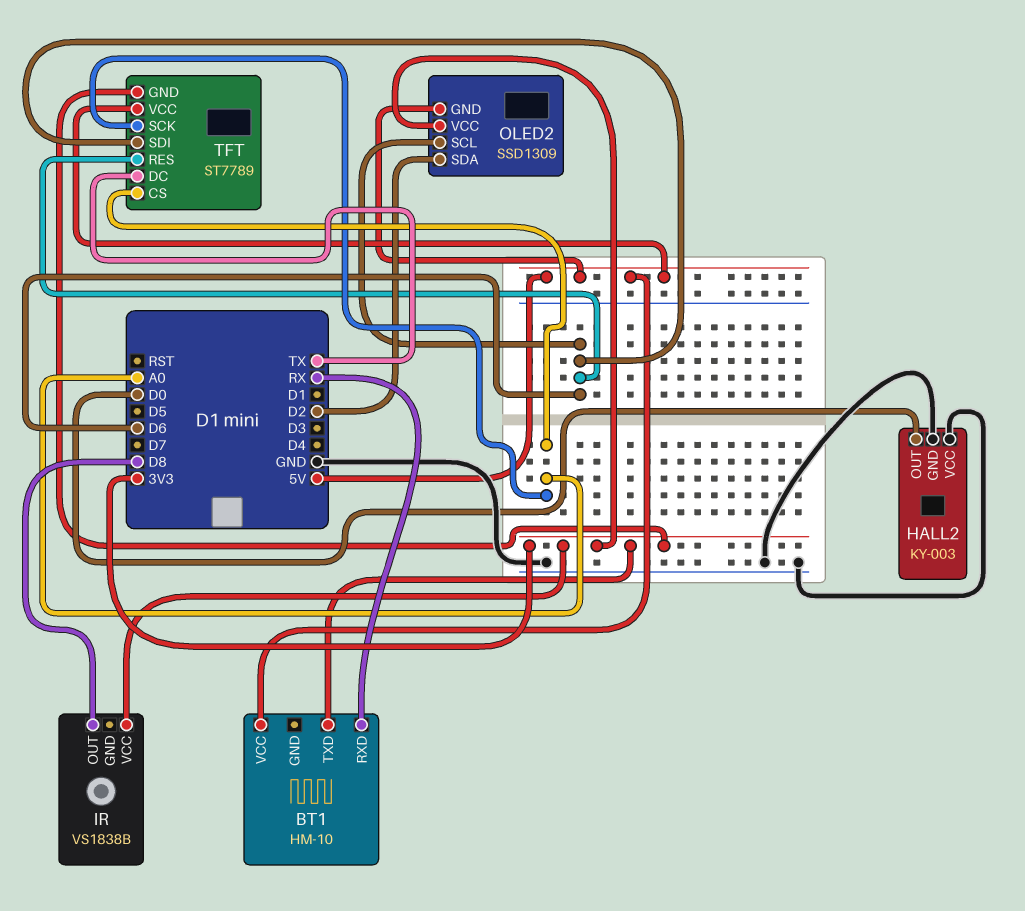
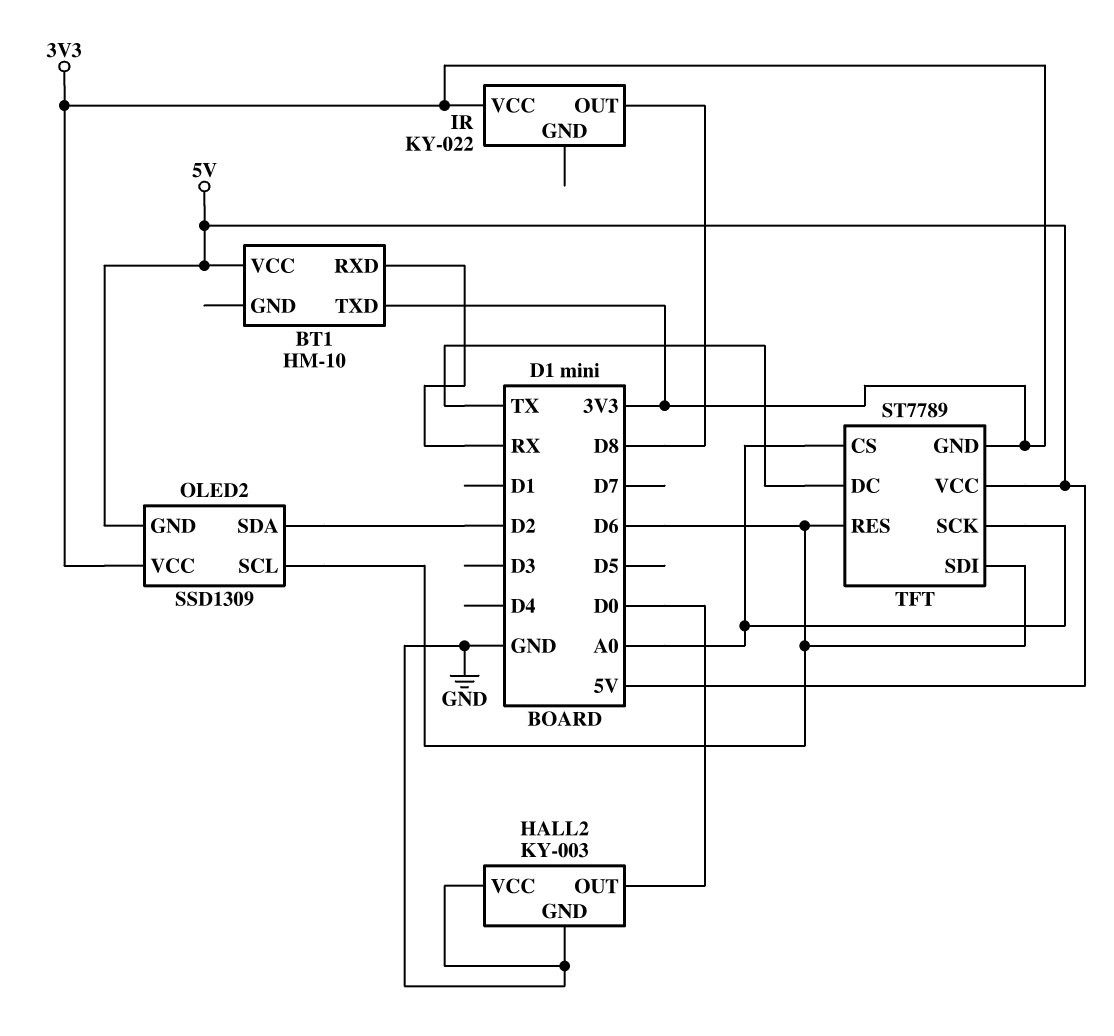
IR: VS1838B -> KY-022

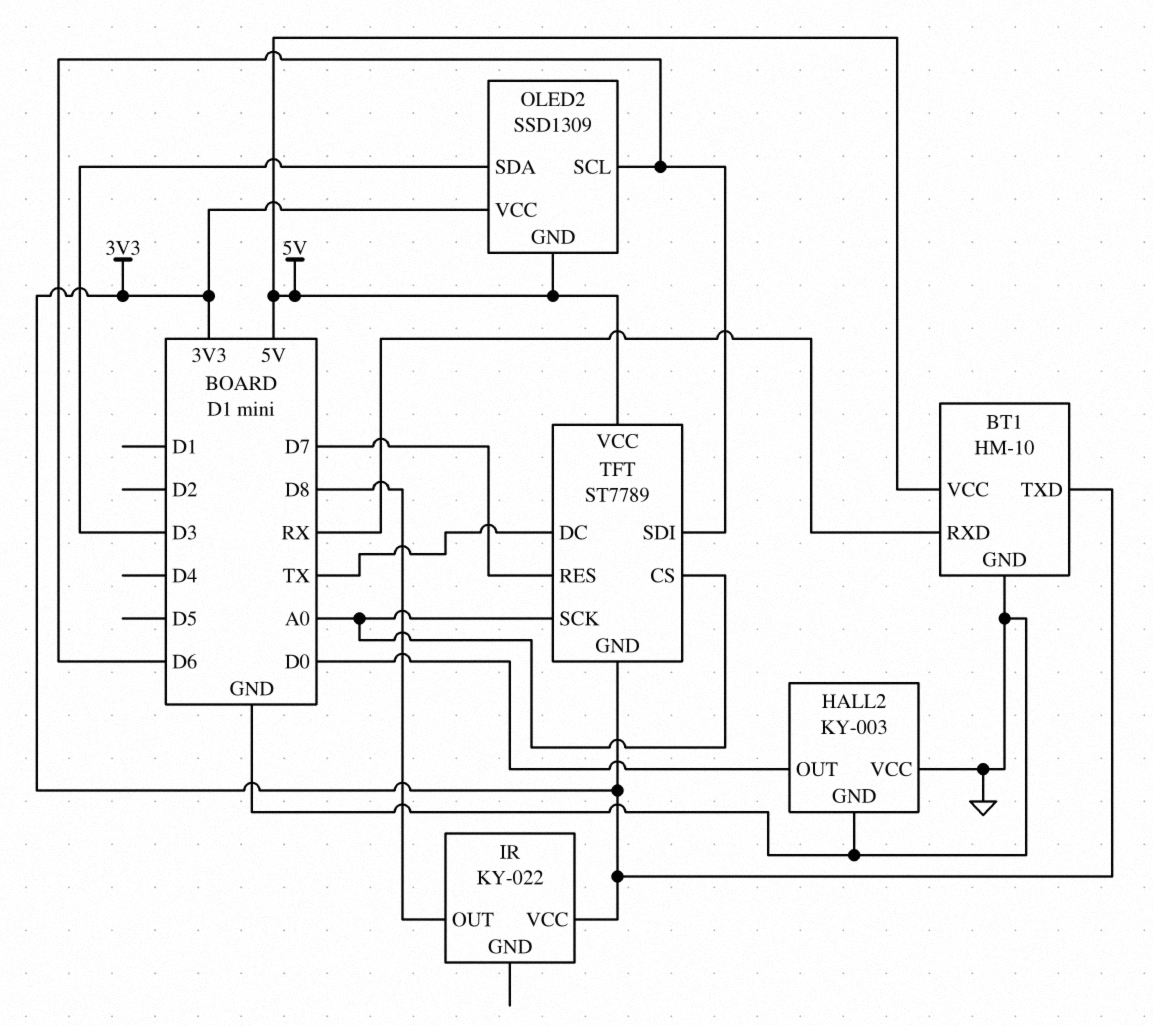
BT1 pin GND: none -> GND
OLED2 pin SDA: D2 -> D3
TFT pin RES: D6 -> D7

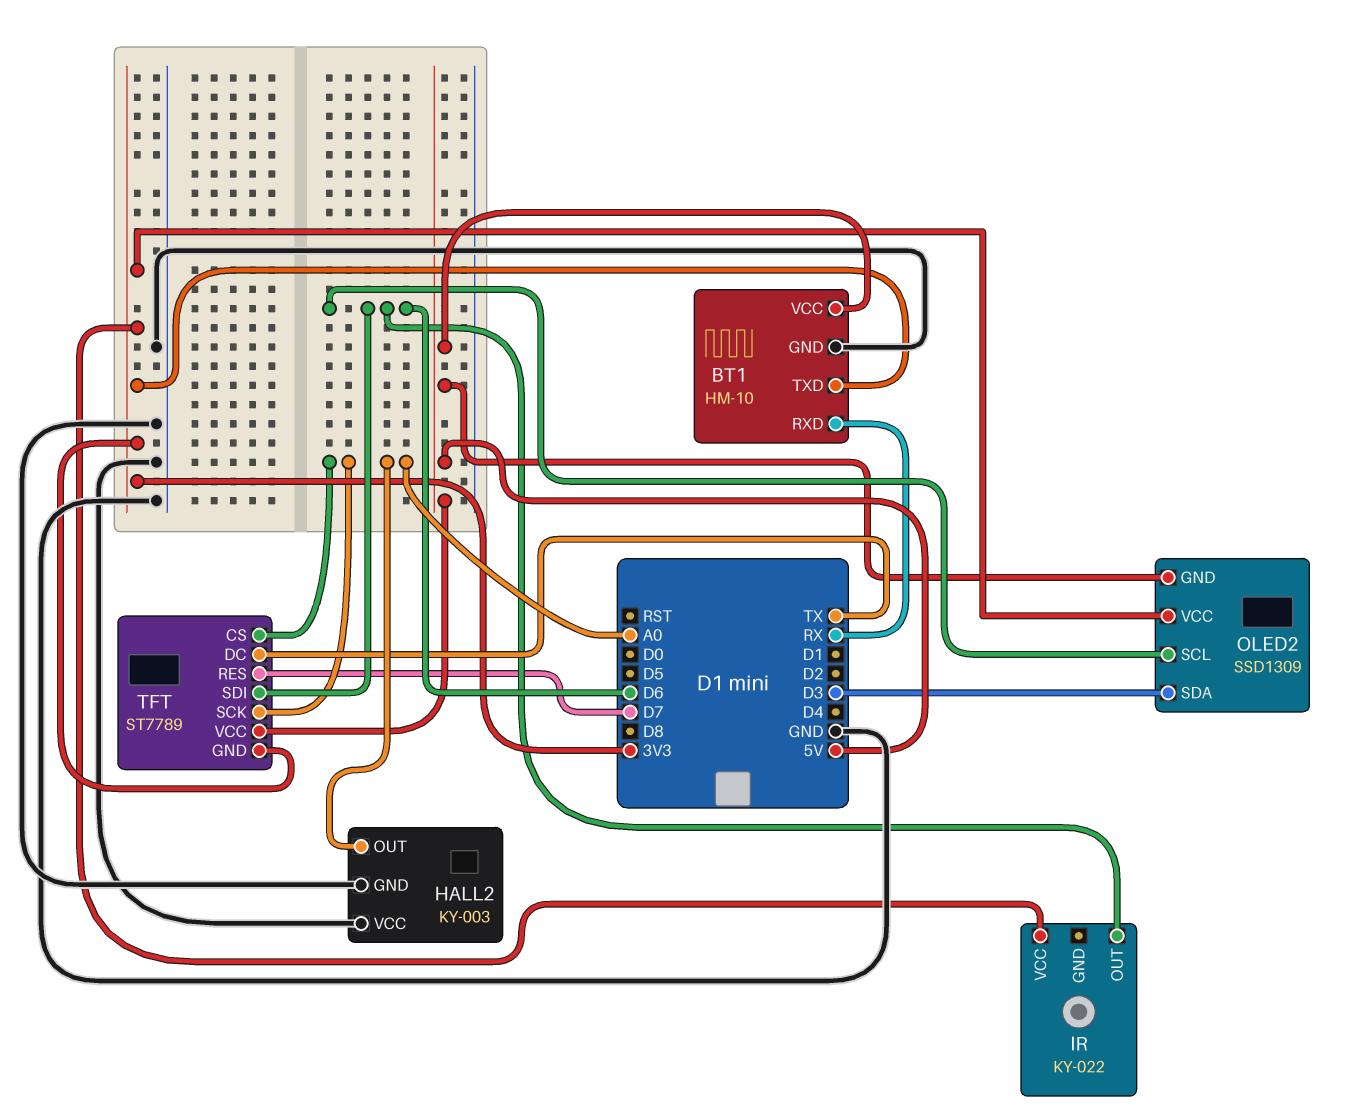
HALL2 pin OUT: D0 -> A0
IR pin OUT: D8 -> D6

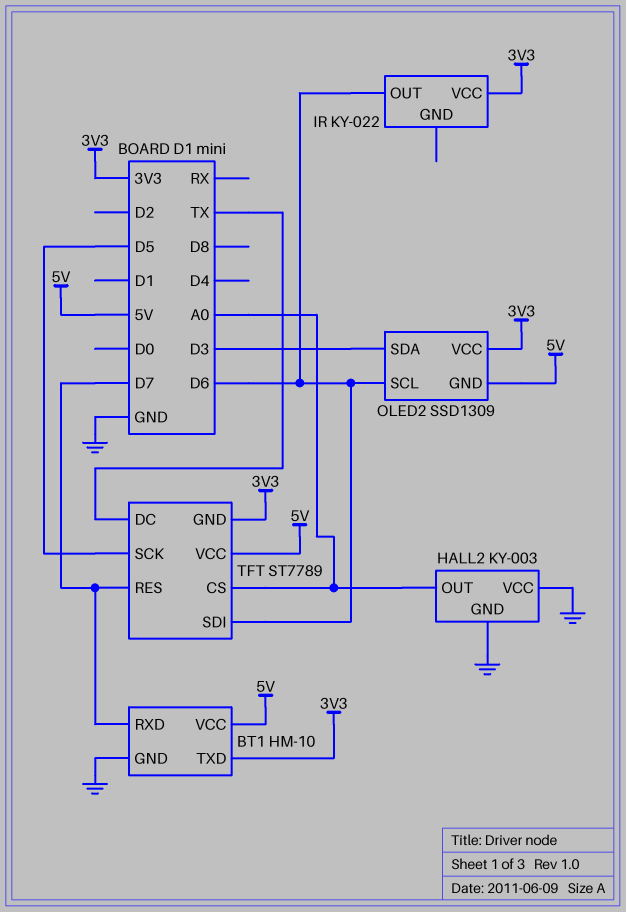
BT1 pin RXD: RX -> D7
TFT pin SCK: A0 -> D5

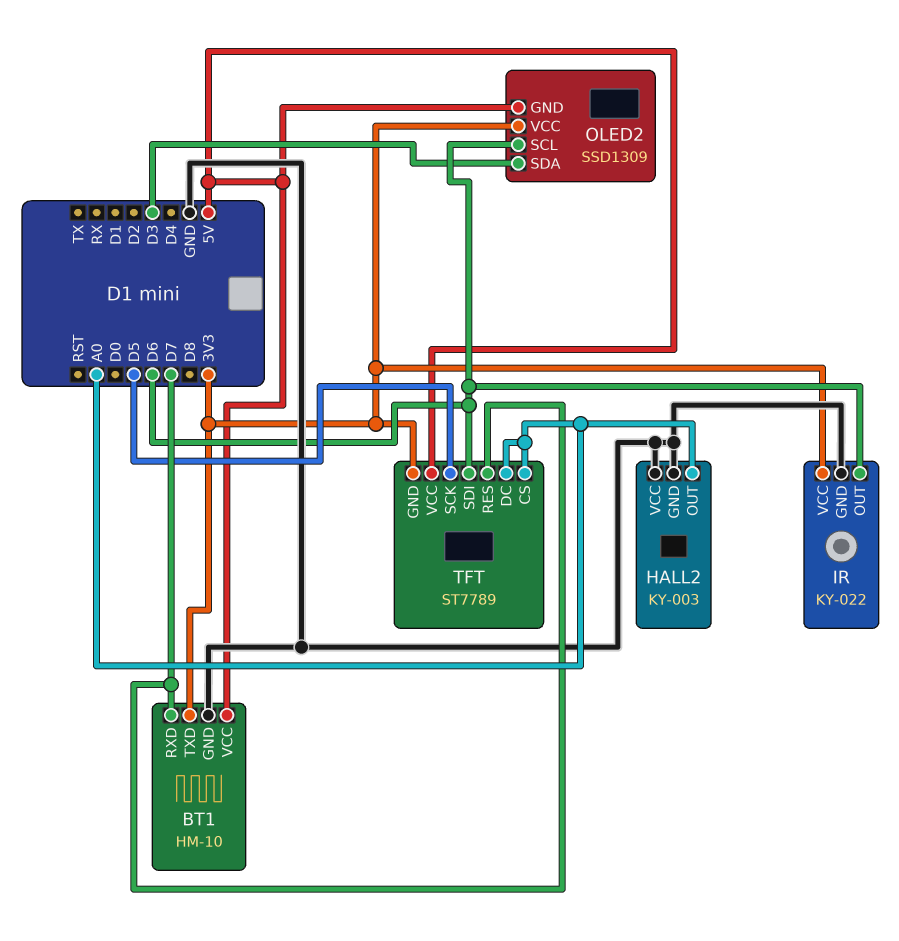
IR pin GND: none -> GND
TFT pin DC: TX -> A0

